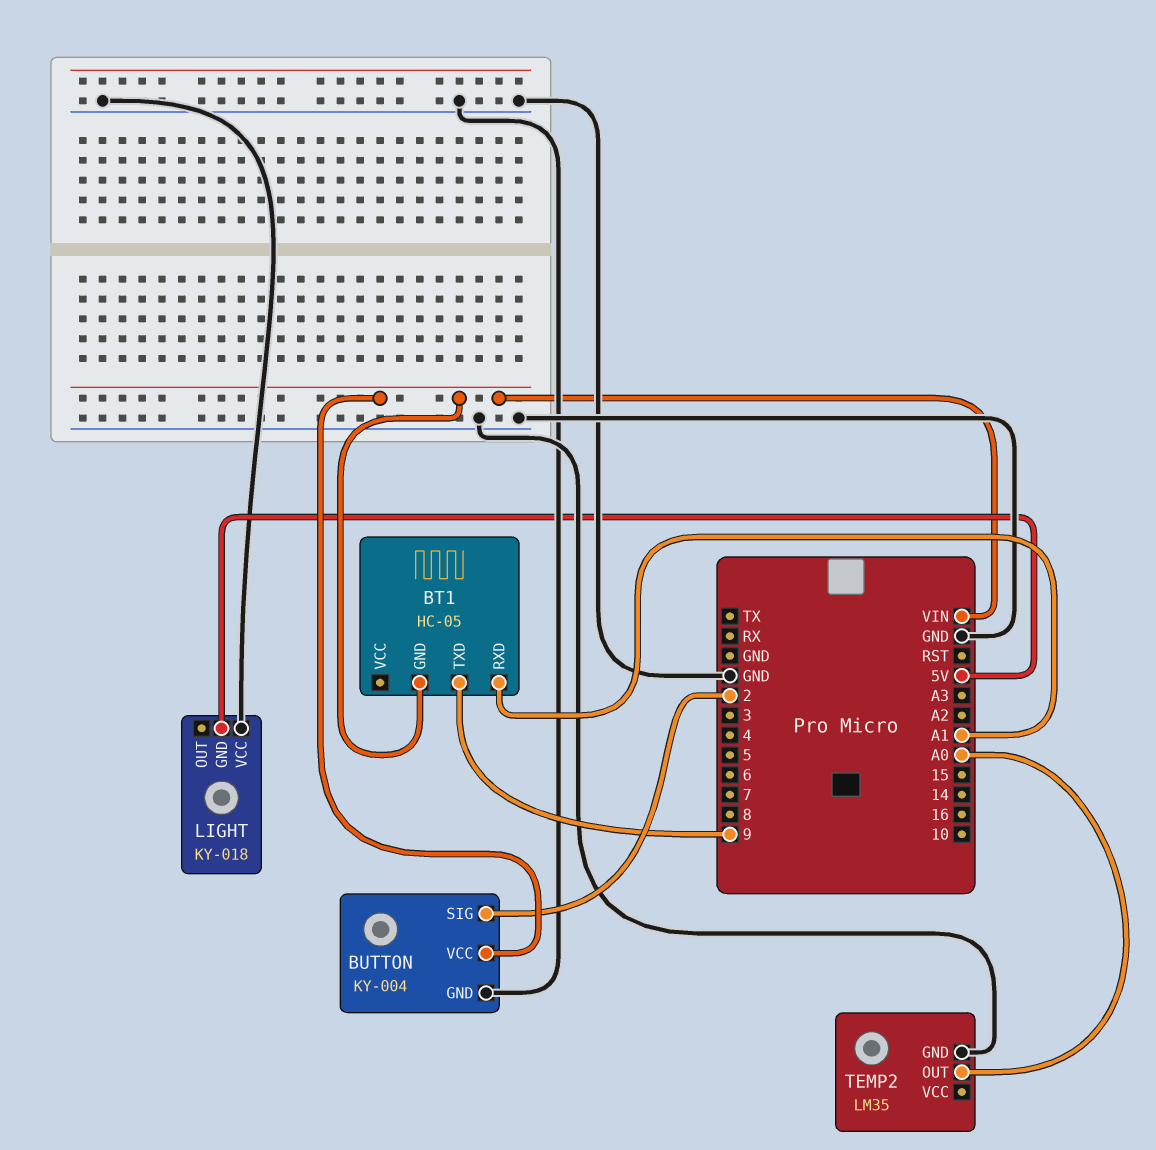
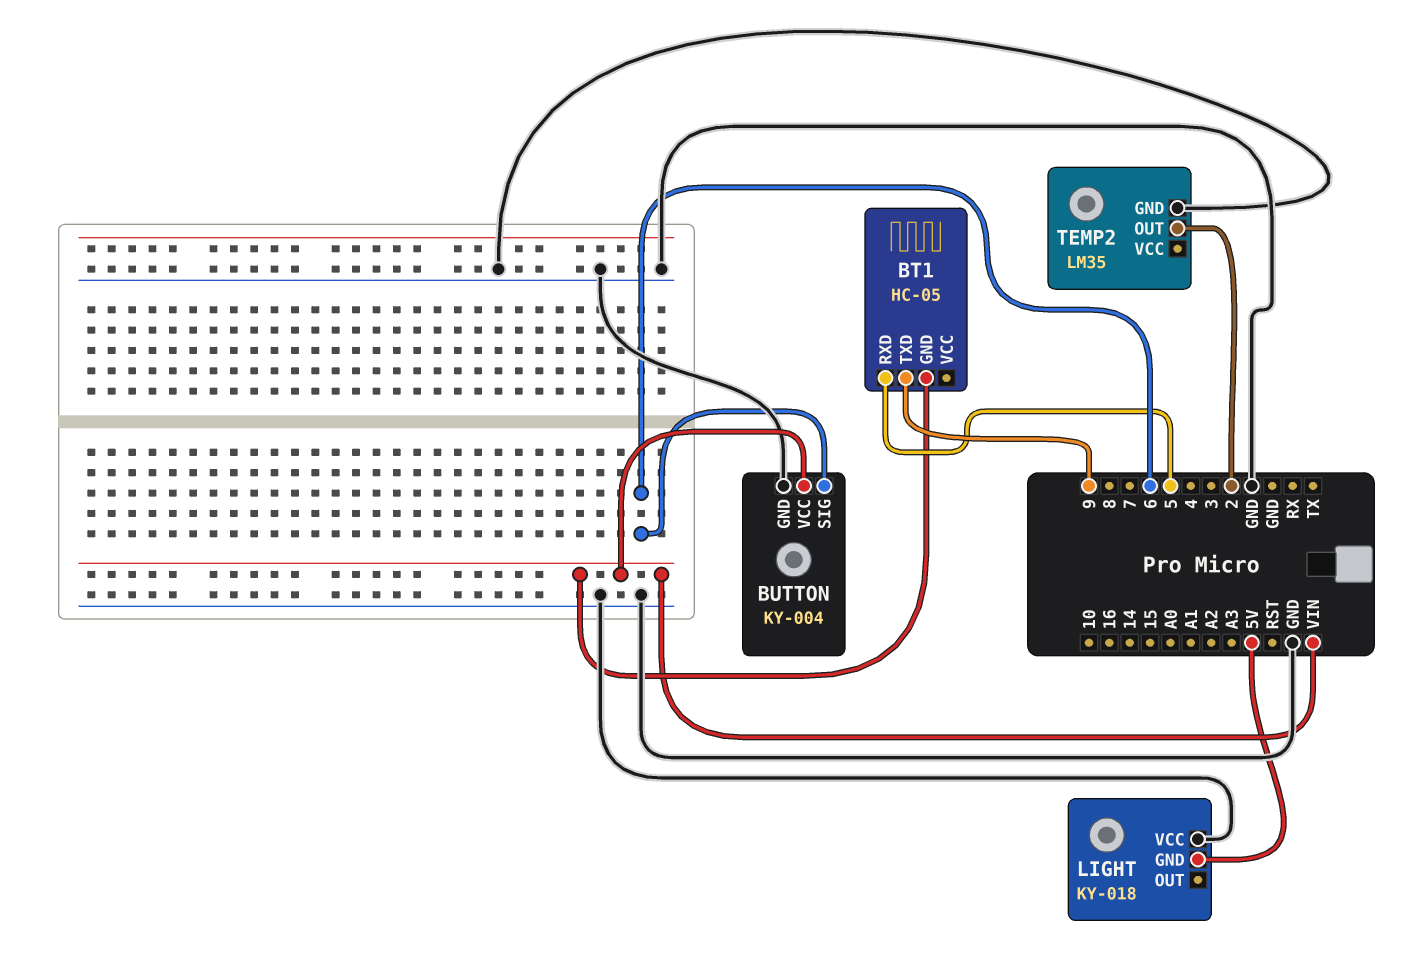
BT1 pin RXD: A1 -> 5
BUTTON pin SIG: 2 -> 6
TEMP2 pin OUT: A0 -> 2

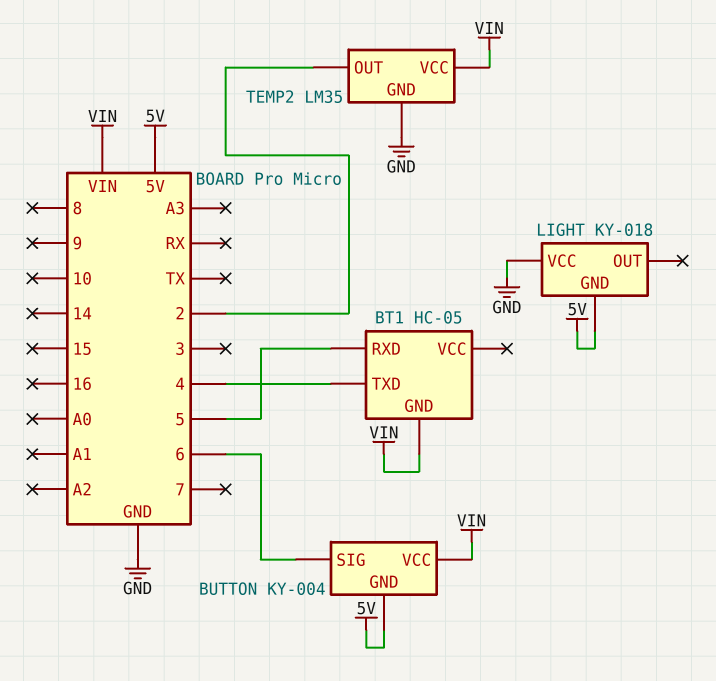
BT1 pin TXD: 9 -> 4
BUTTON pin GND: GND -> 5V
TEMP2 pin VCC: none -> VIN

